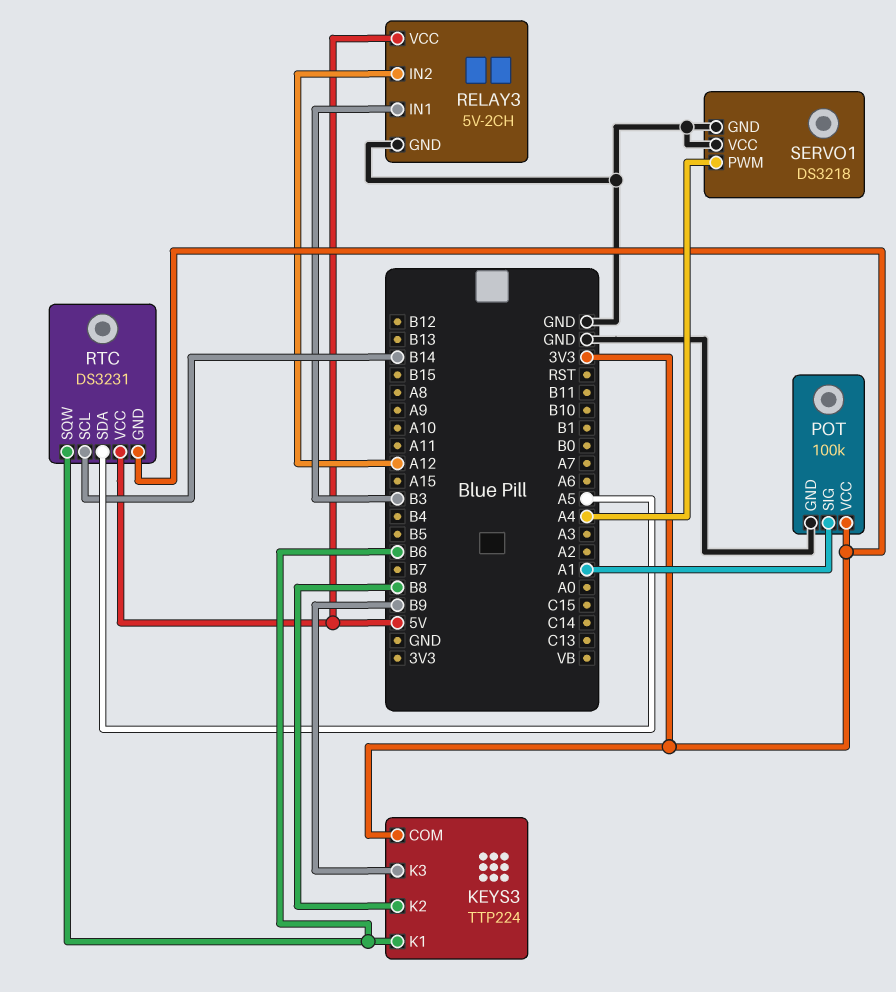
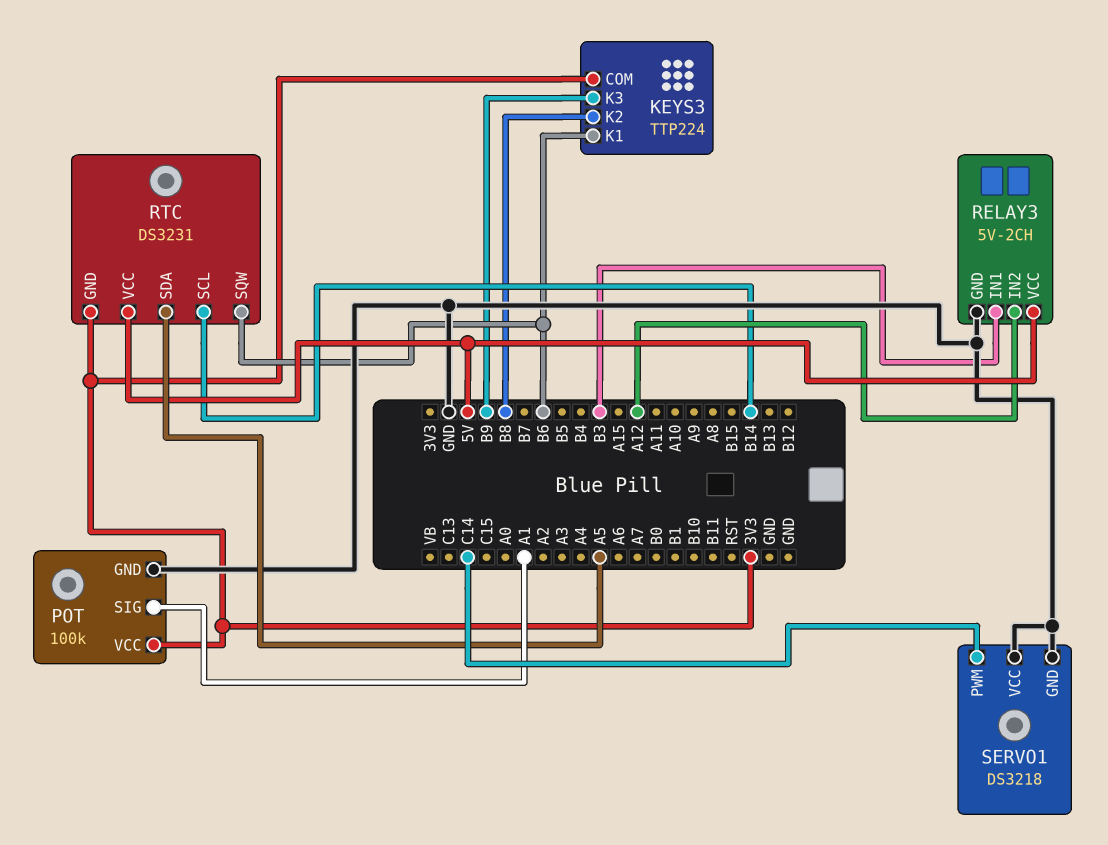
SERVO1 pin PWM: A4 -> C14

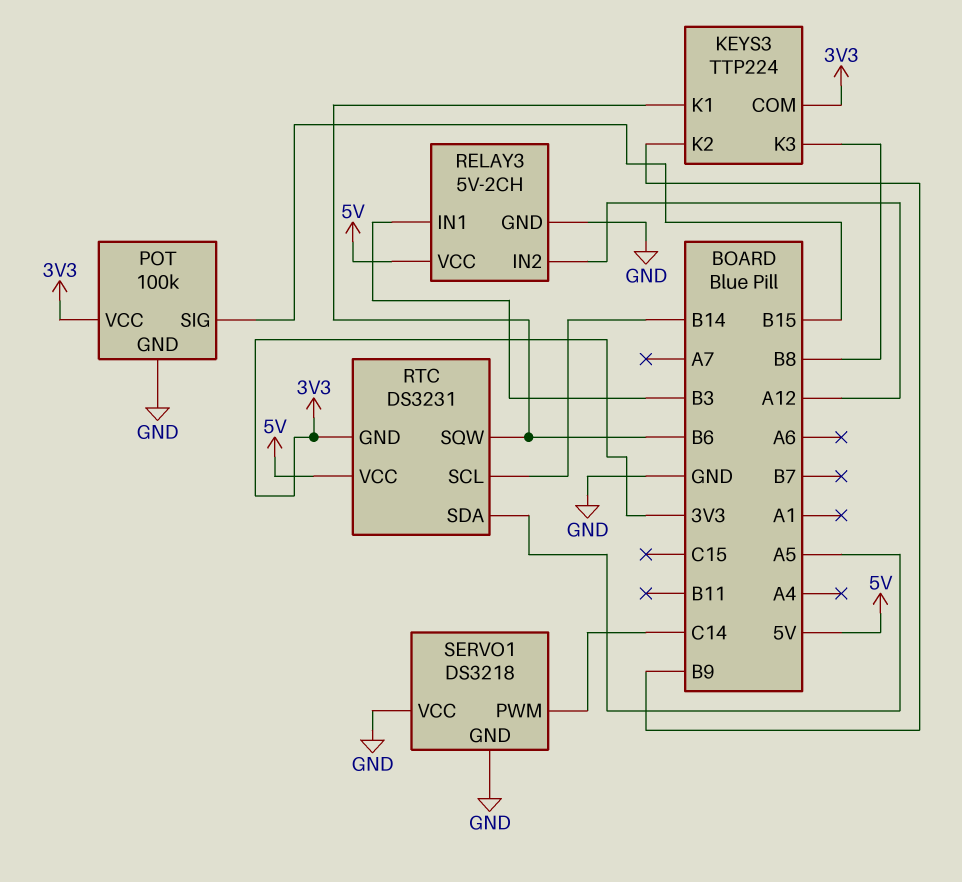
KEYS3 pin K2: B8 -> B9
KEYS3 pin K3: B9 -> B8
POT pin SIG: A1 -> B15

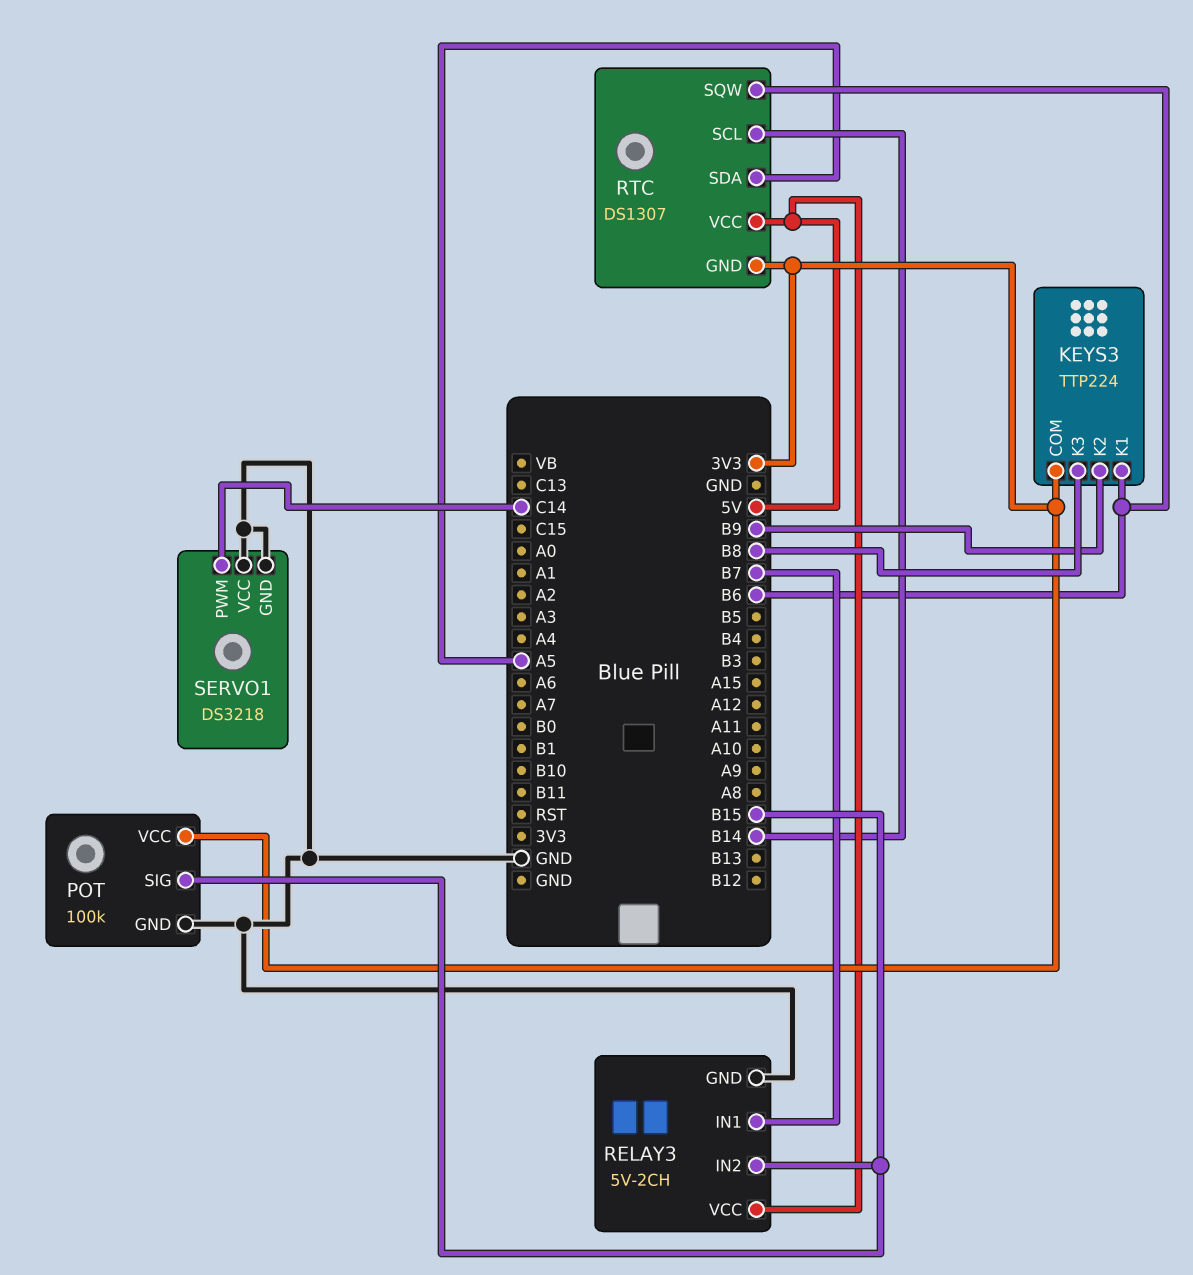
RELAY3 pin IN1: B3 -> B7
RELAY3 pin IN2: A12 -> B15
RTC: DS3231 -> DS1307

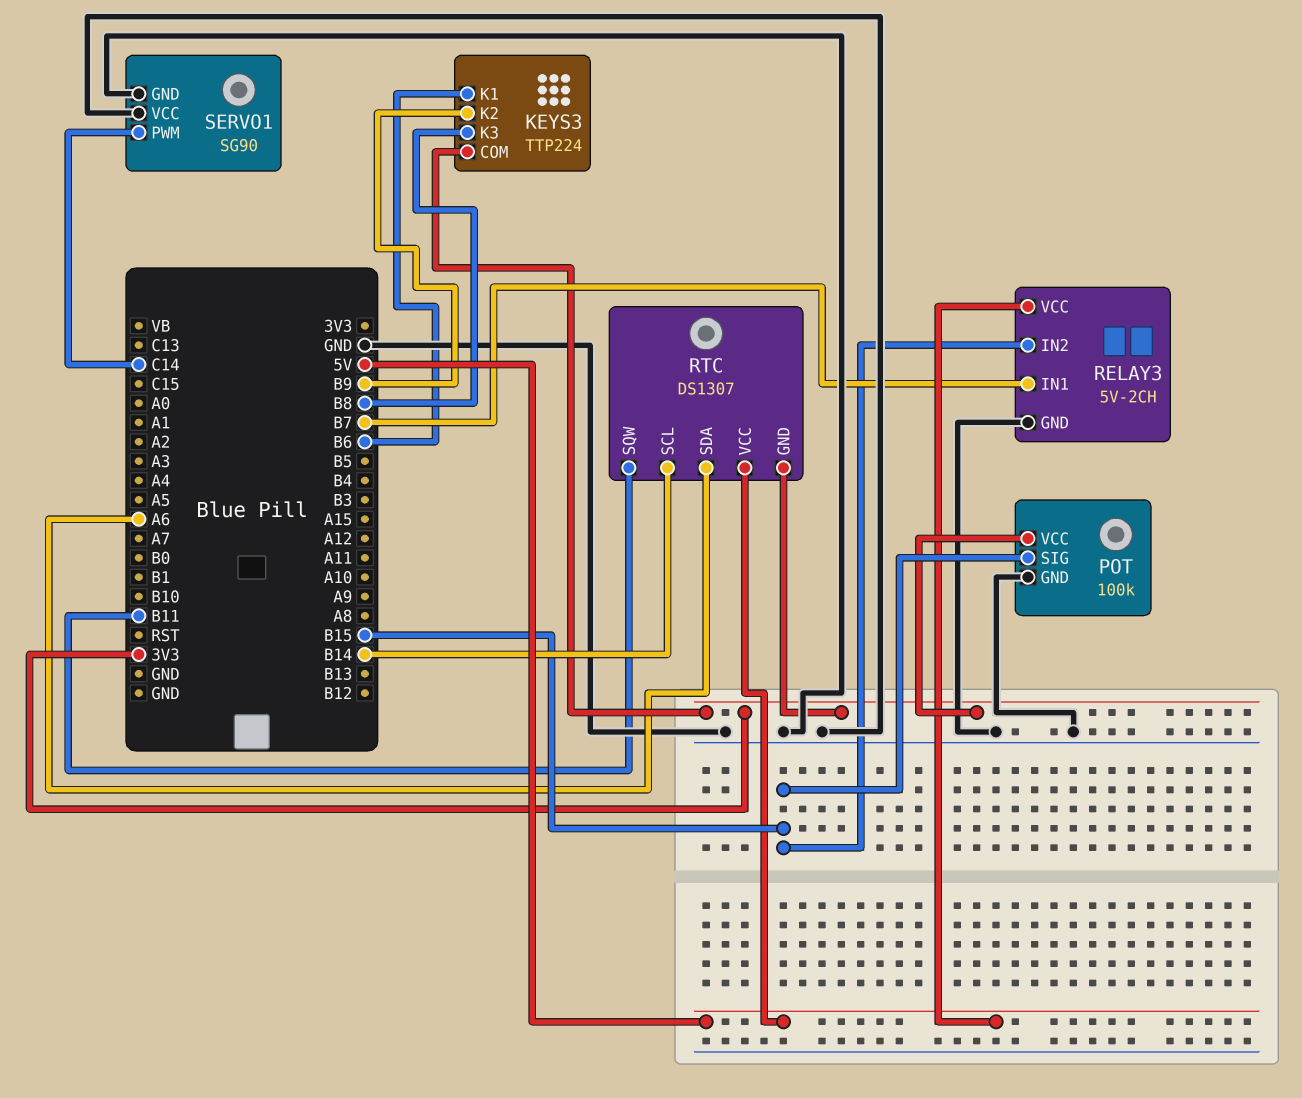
RTC pin SDA: A5 -> A6
RTC pin SQW: B6 -> B11
SERVO1: DS3218 -> SG90

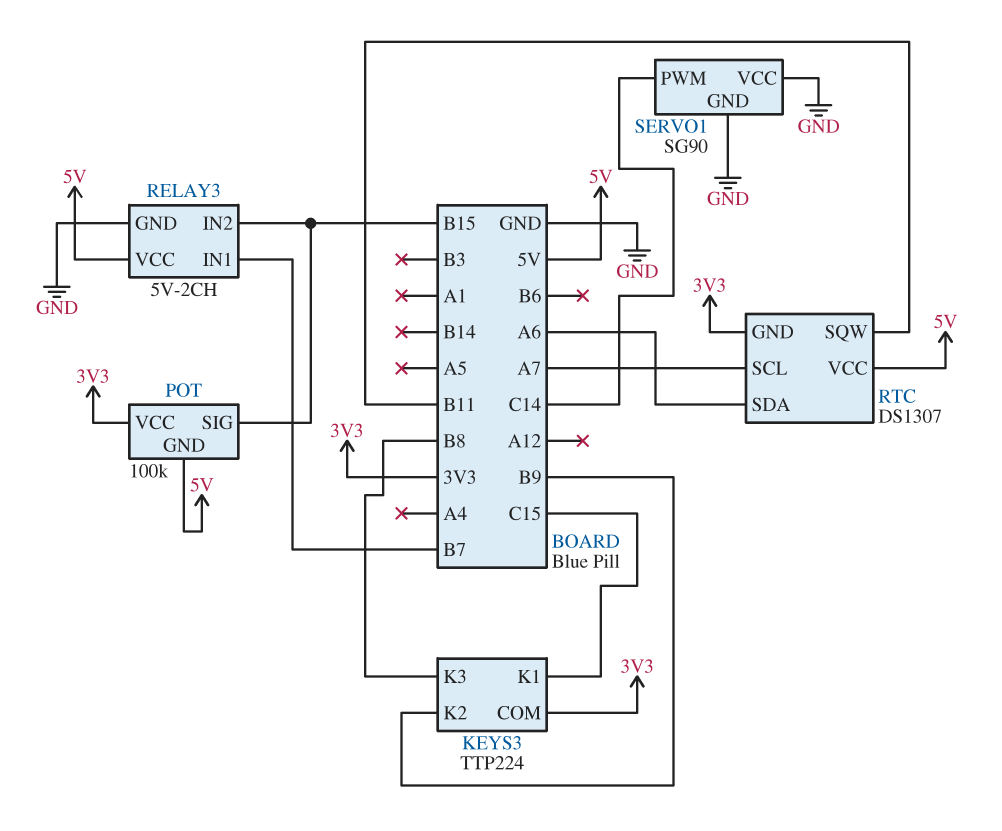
KEYS3 pin K1: B6 -> C15
POT pin GND: GND -> 5V
RTC pin SCL: B14 -> A7

